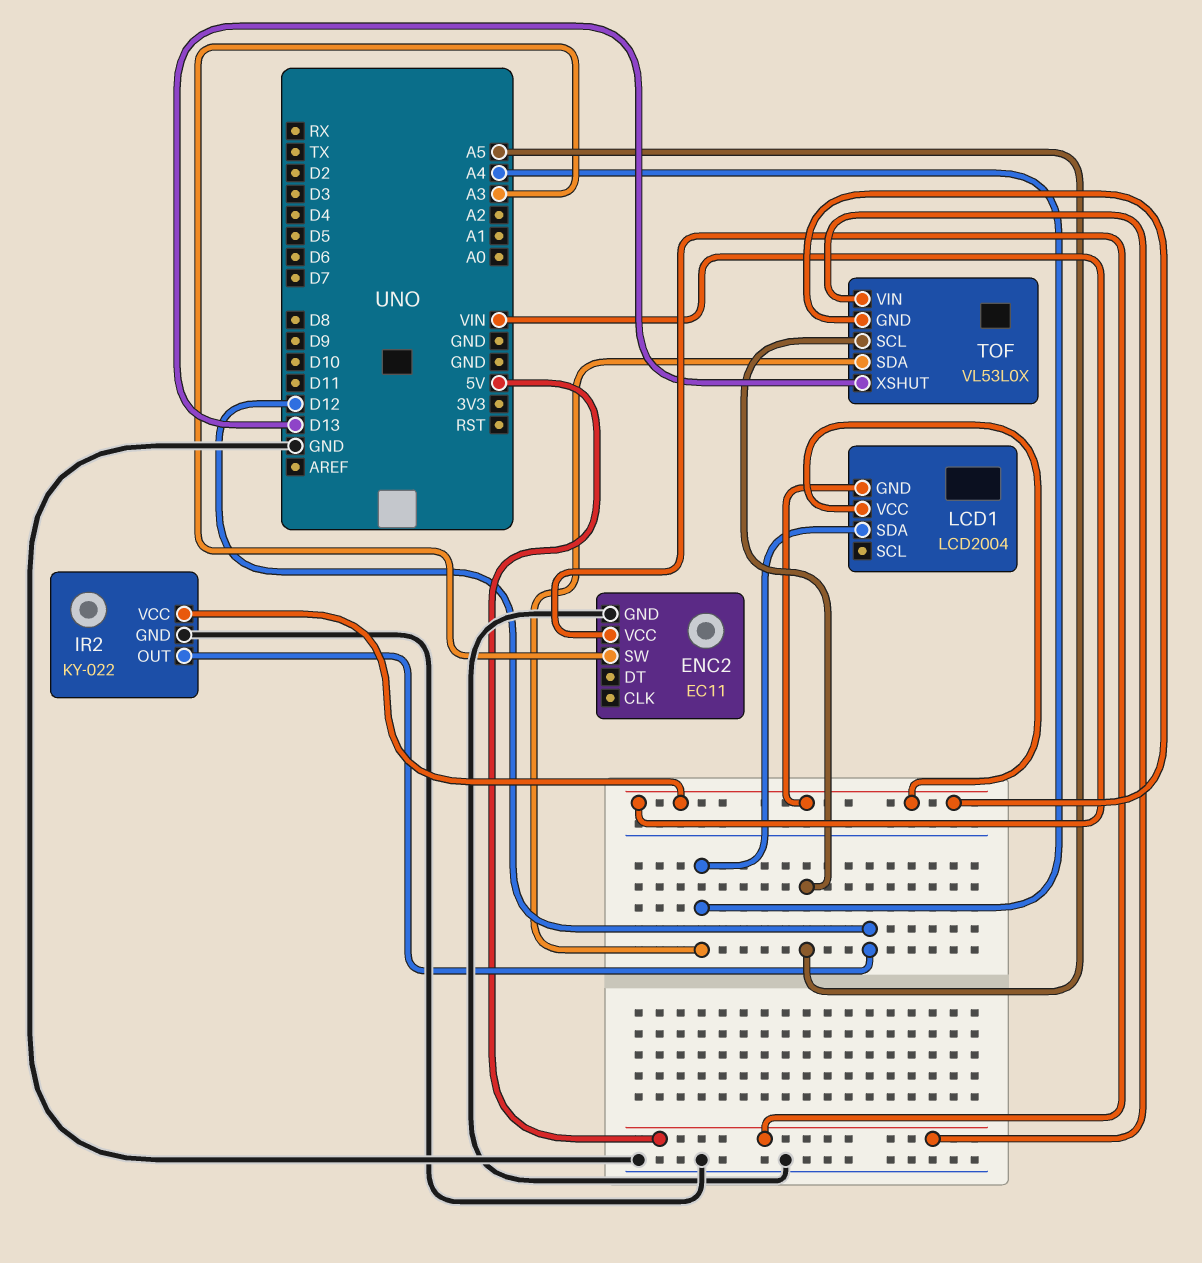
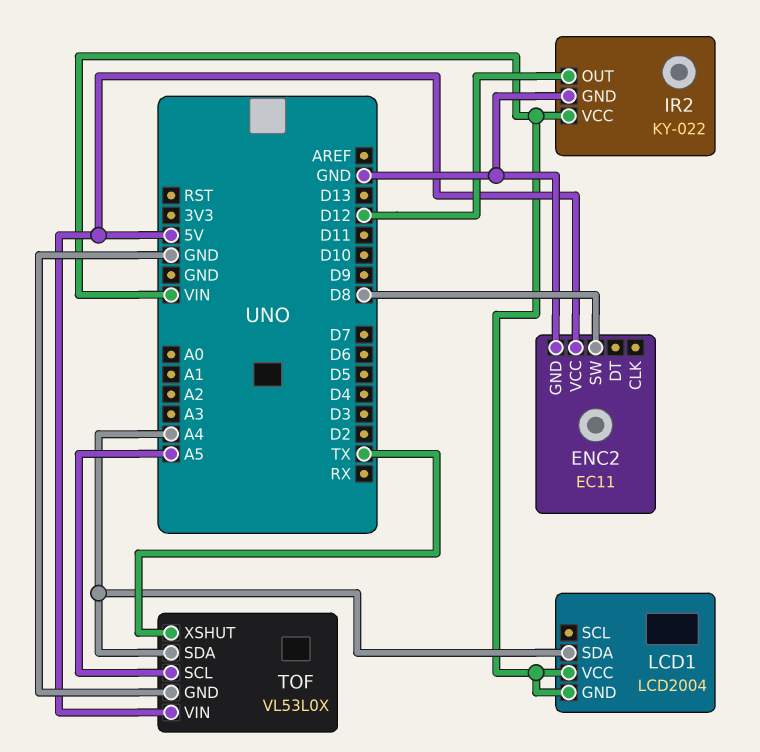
ENC2 pin SW: A3 -> D8
TOF pin GND: VIN -> GND
TOF pin XSHUT: D13 -> TX

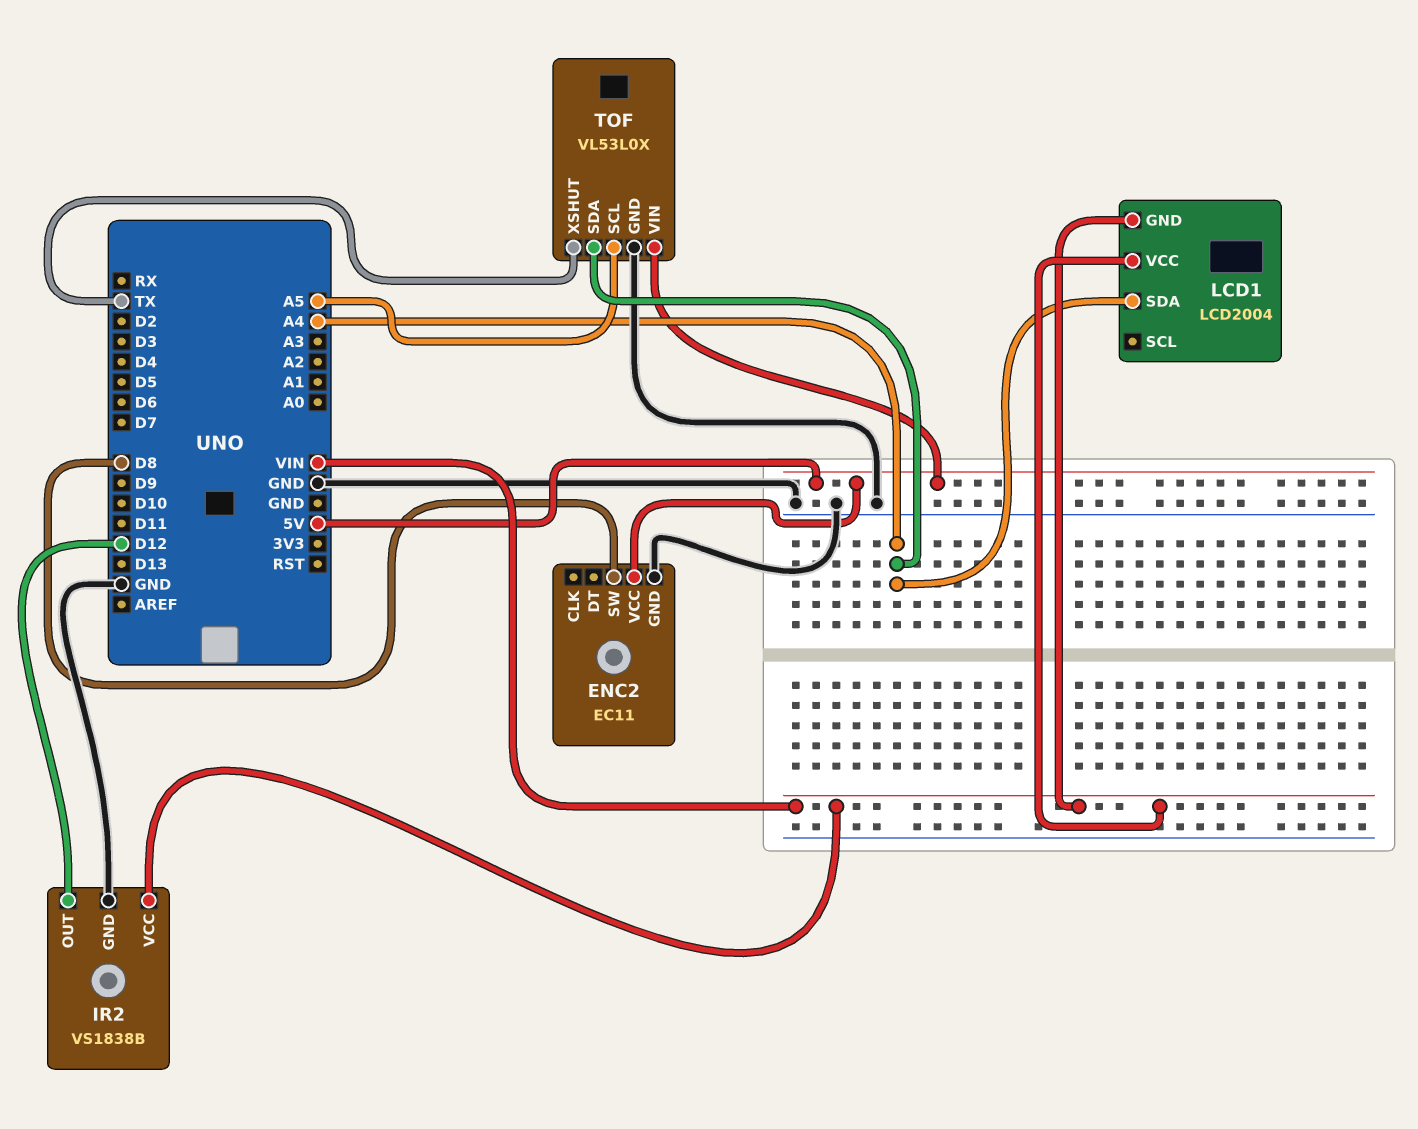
IR2: KY-022 -> VS1838B

